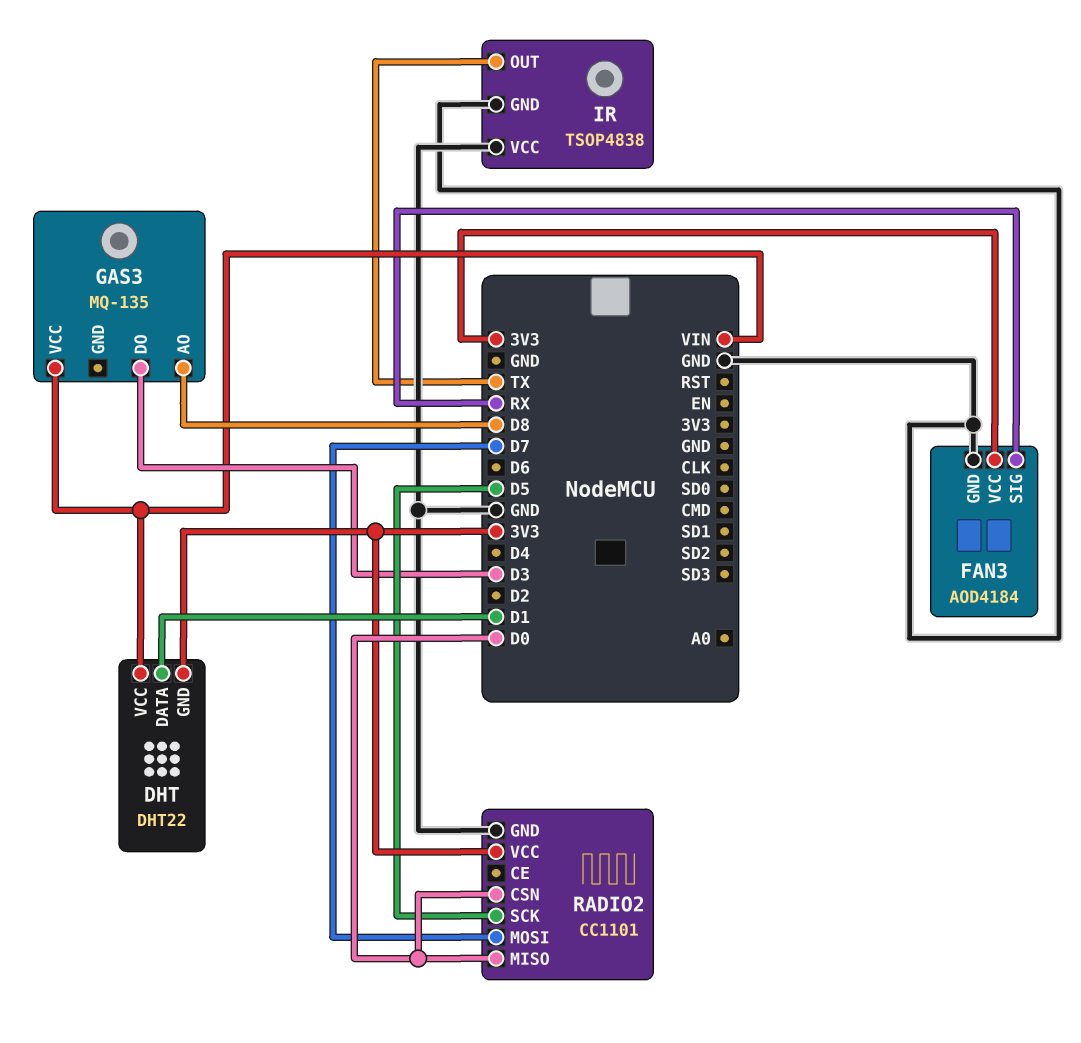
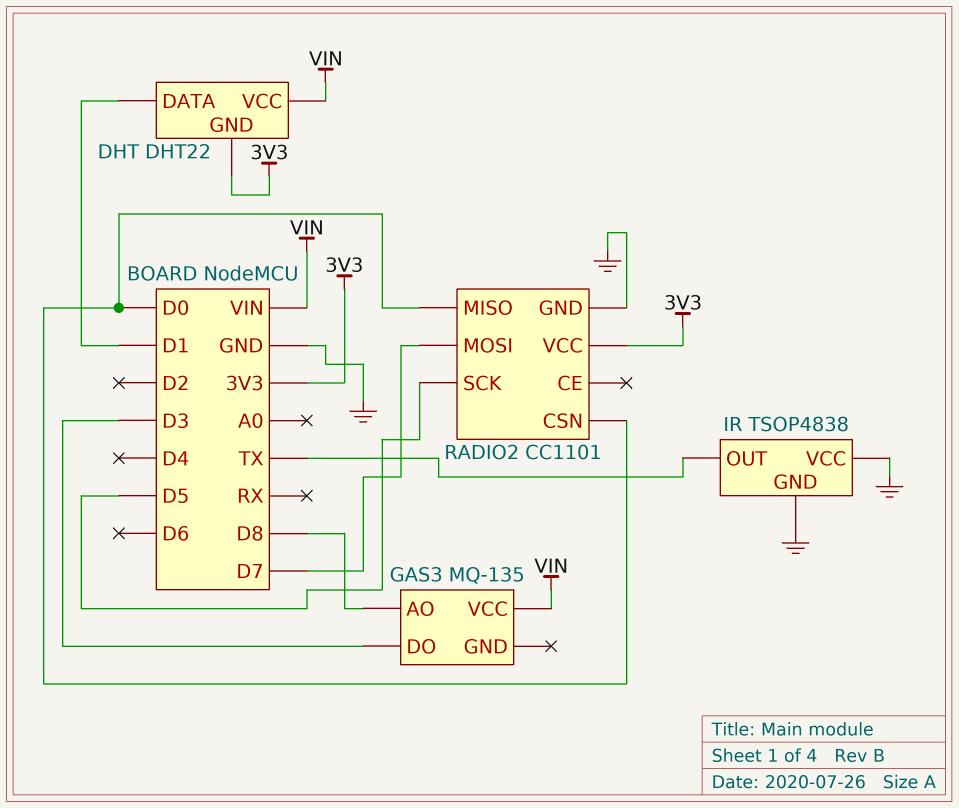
FAN3: AOD4184 -> none
FAN3 pin GND: GND -> none
FAN3 pin SIG: RX -> none
FAN3 pin VCC: 3V3 -> none

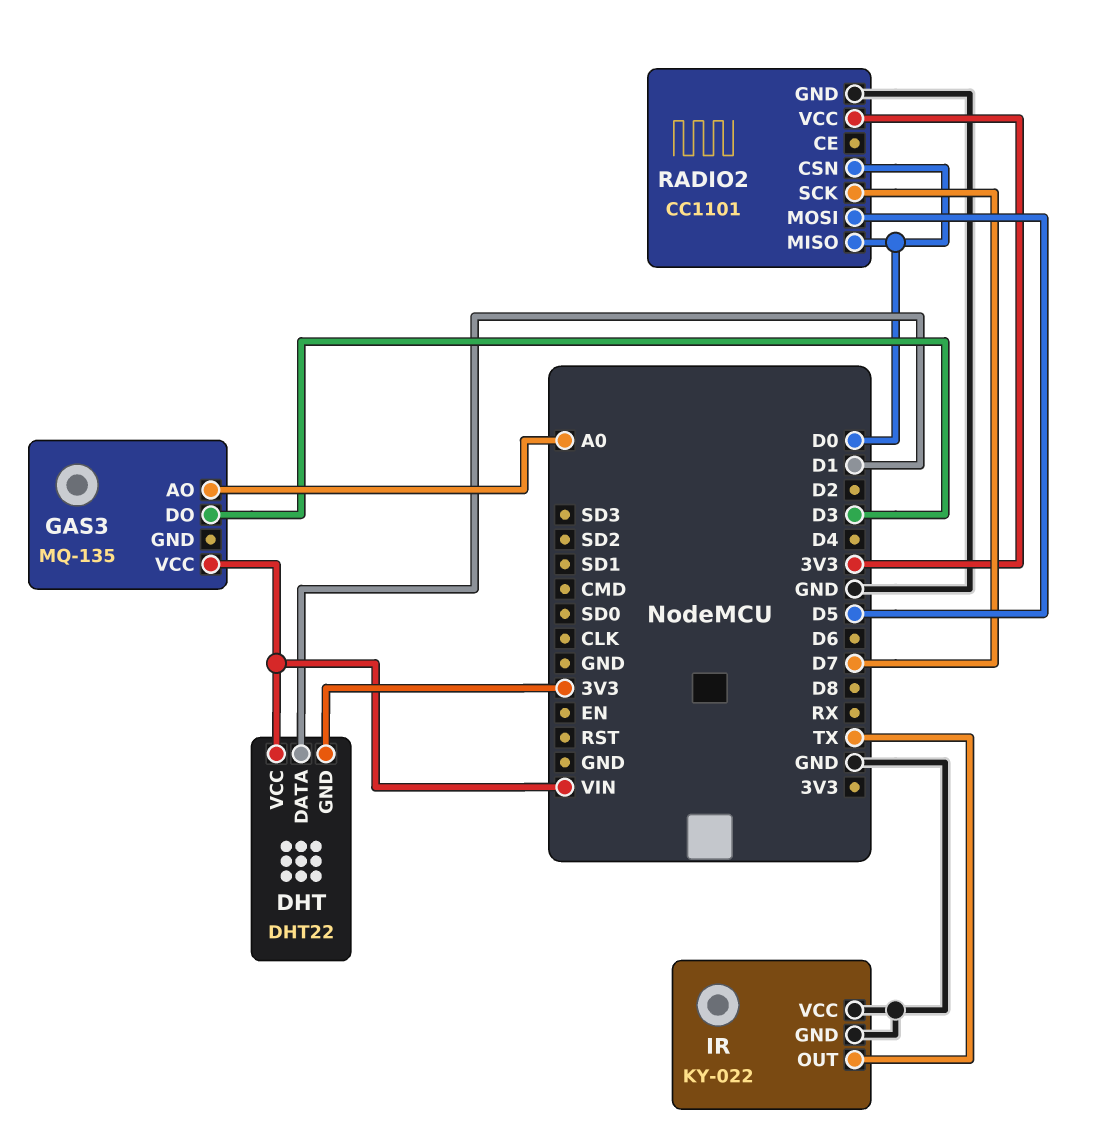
GAS3 pin AO: D8 -> A0
IR: TSOP4838 -> KY-022
RADIO2 pin MOSI: D7 -> D5
RADIO2 pin SCK: D5 -> D7

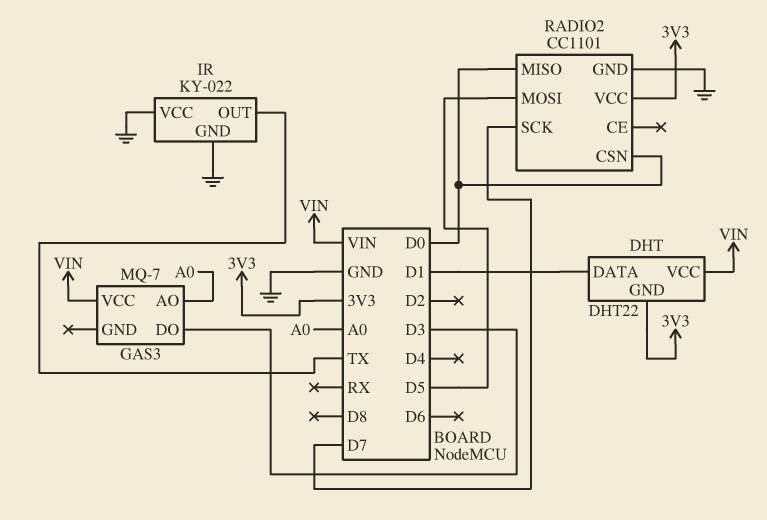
GAS3: MQ-135 -> MQ-7

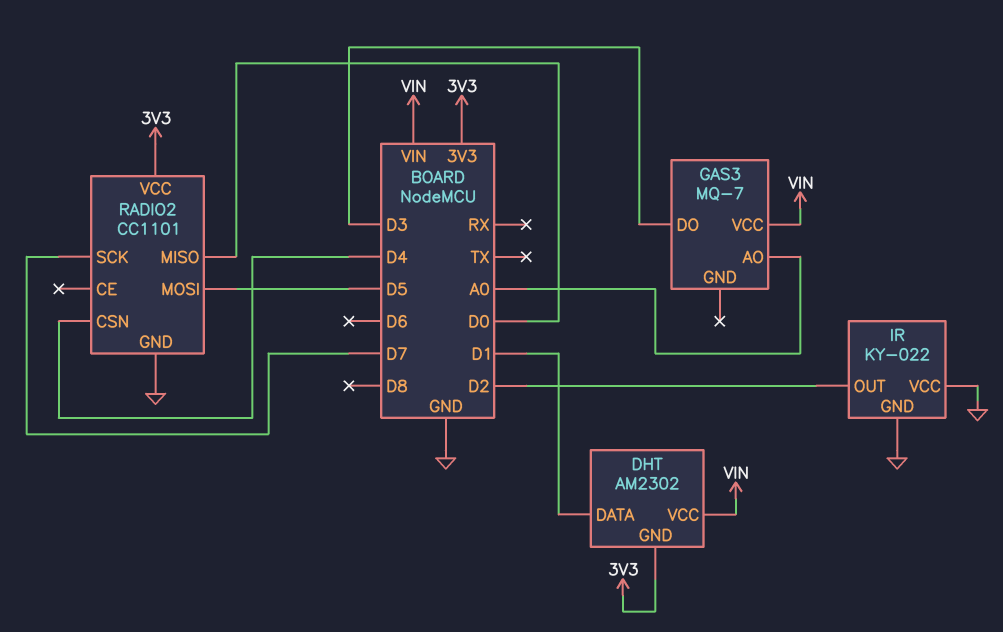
DHT: DHT22 -> AM2302
IR pin OUT: TX -> D2
RADIO2 pin CSN: D0 -> D4

